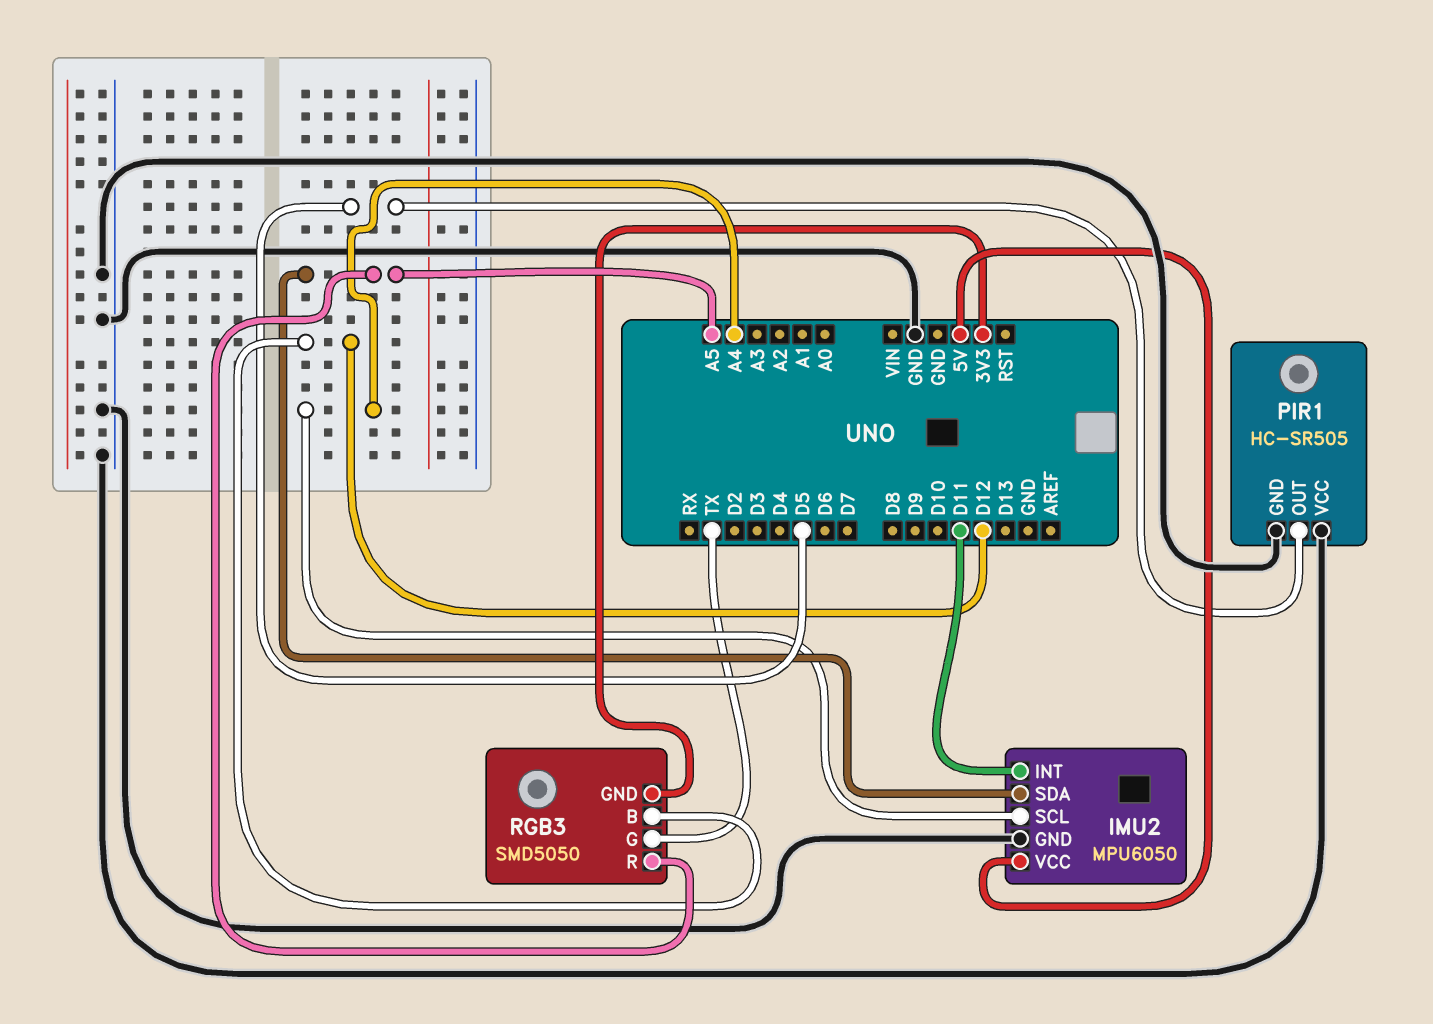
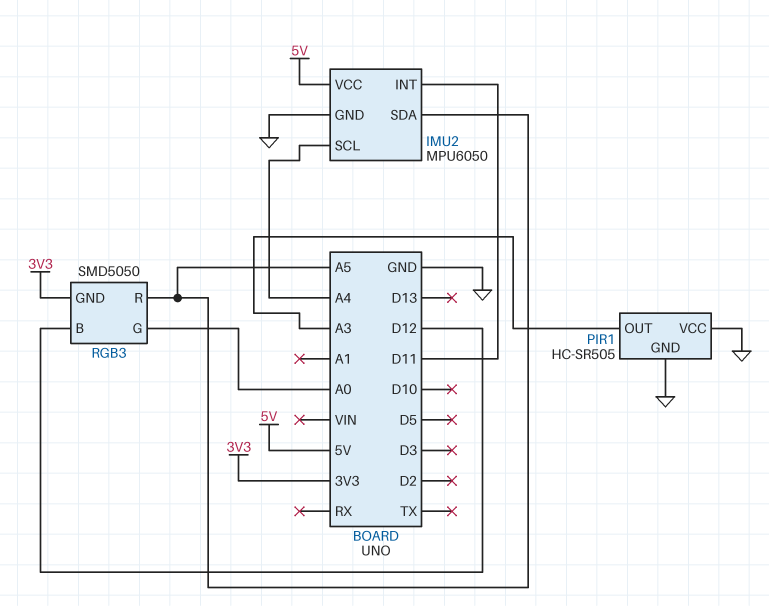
PIR1 pin OUT: D5 -> A3
RGB3 pin G: TX -> A0

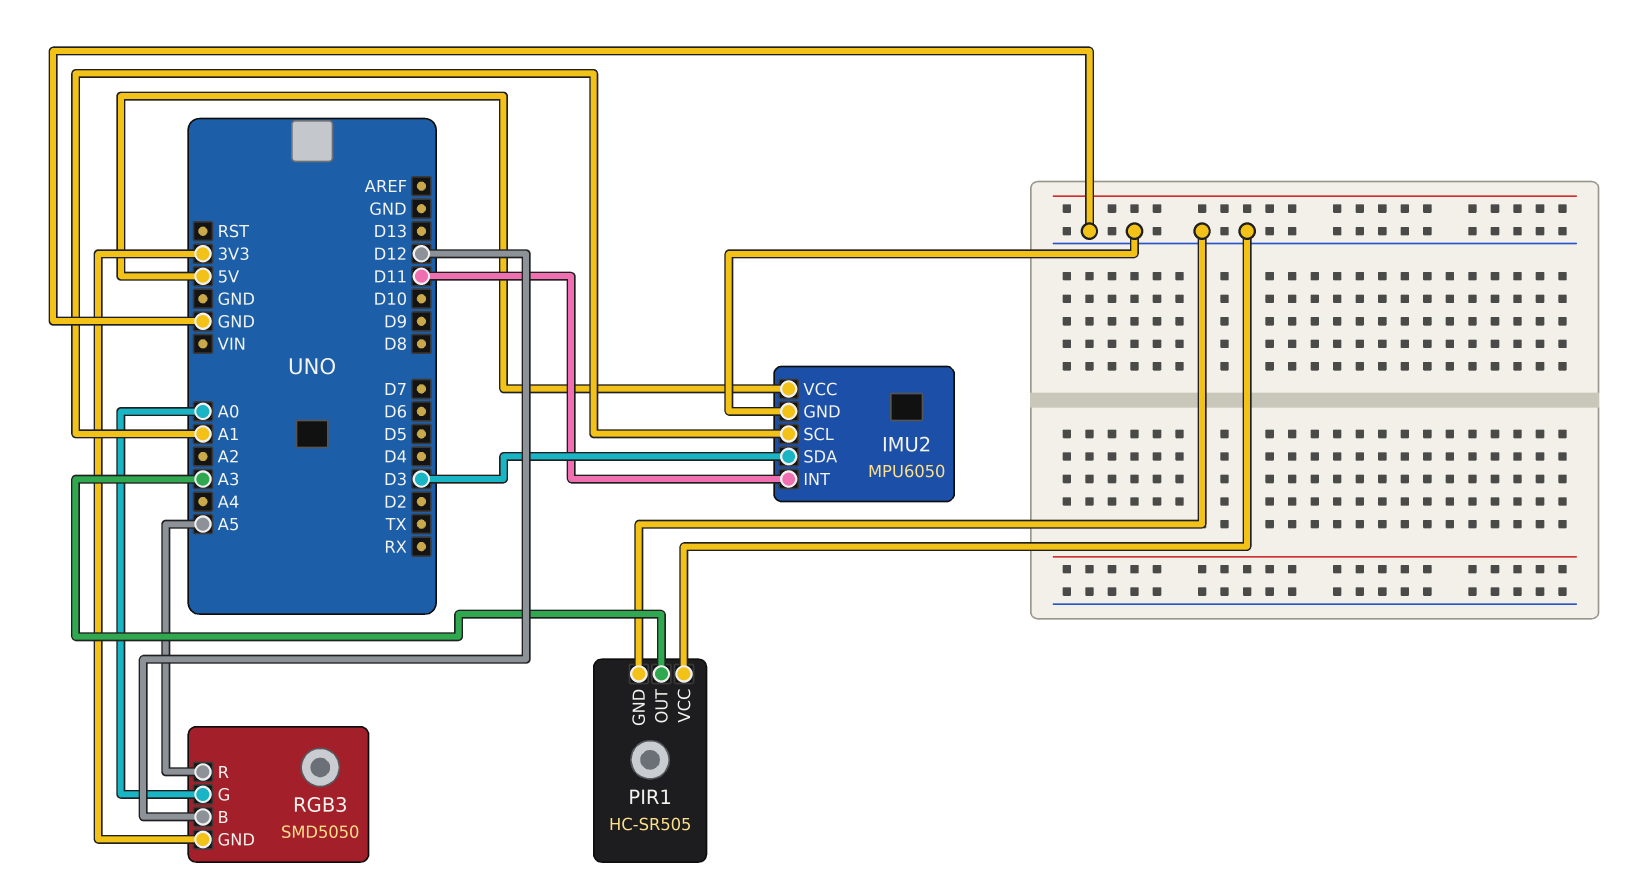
IMU2 pin SCL: A4 -> A1
IMU2 pin SDA: A5 -> D3

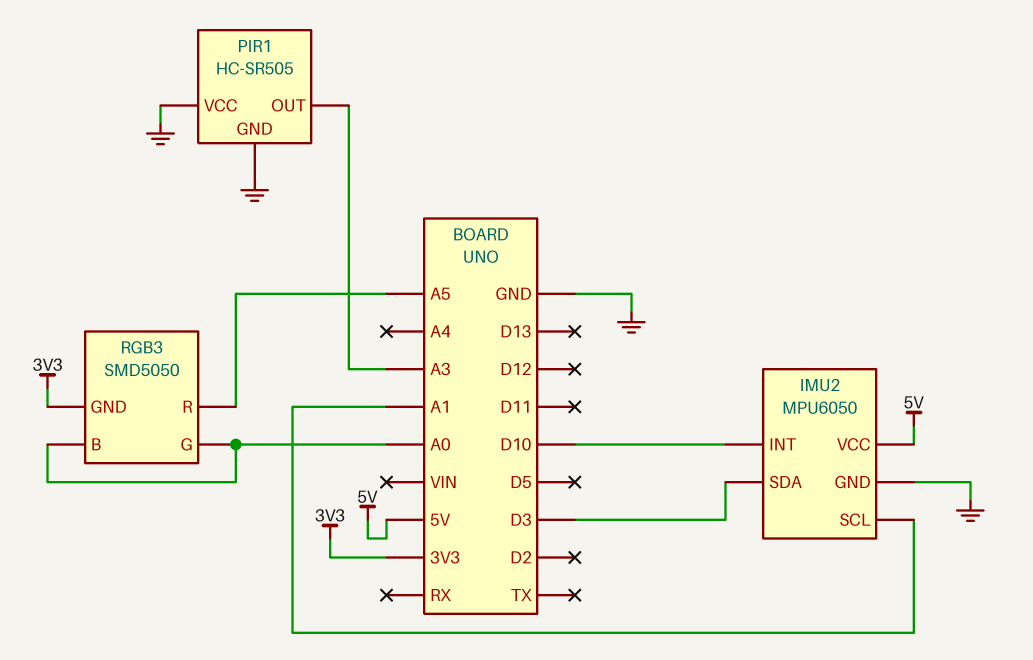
IMU2 pin INT: D11 -> D10
RGB3 pin B: D12 -> A0

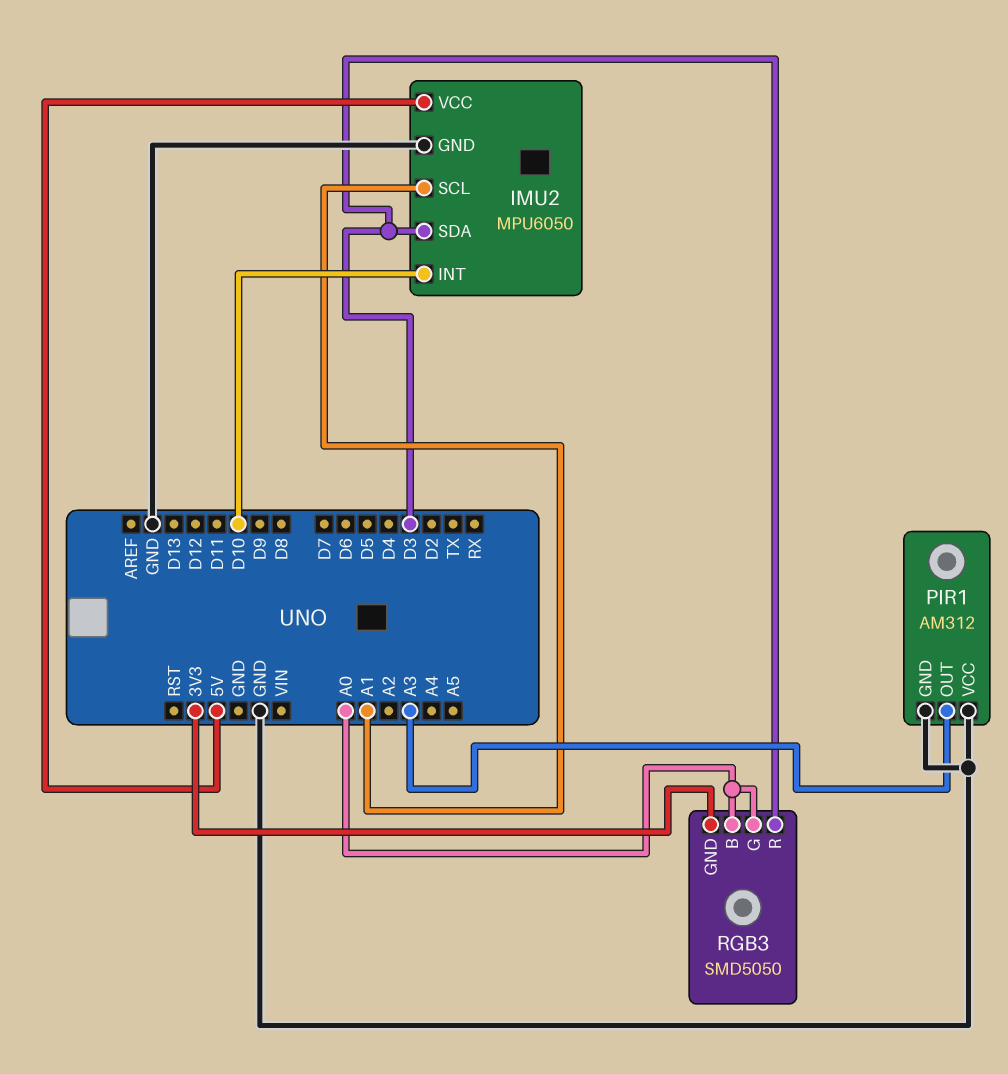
PIR1: HC-SR505 -> AM312
RGB3 pin R: A5 -> D3

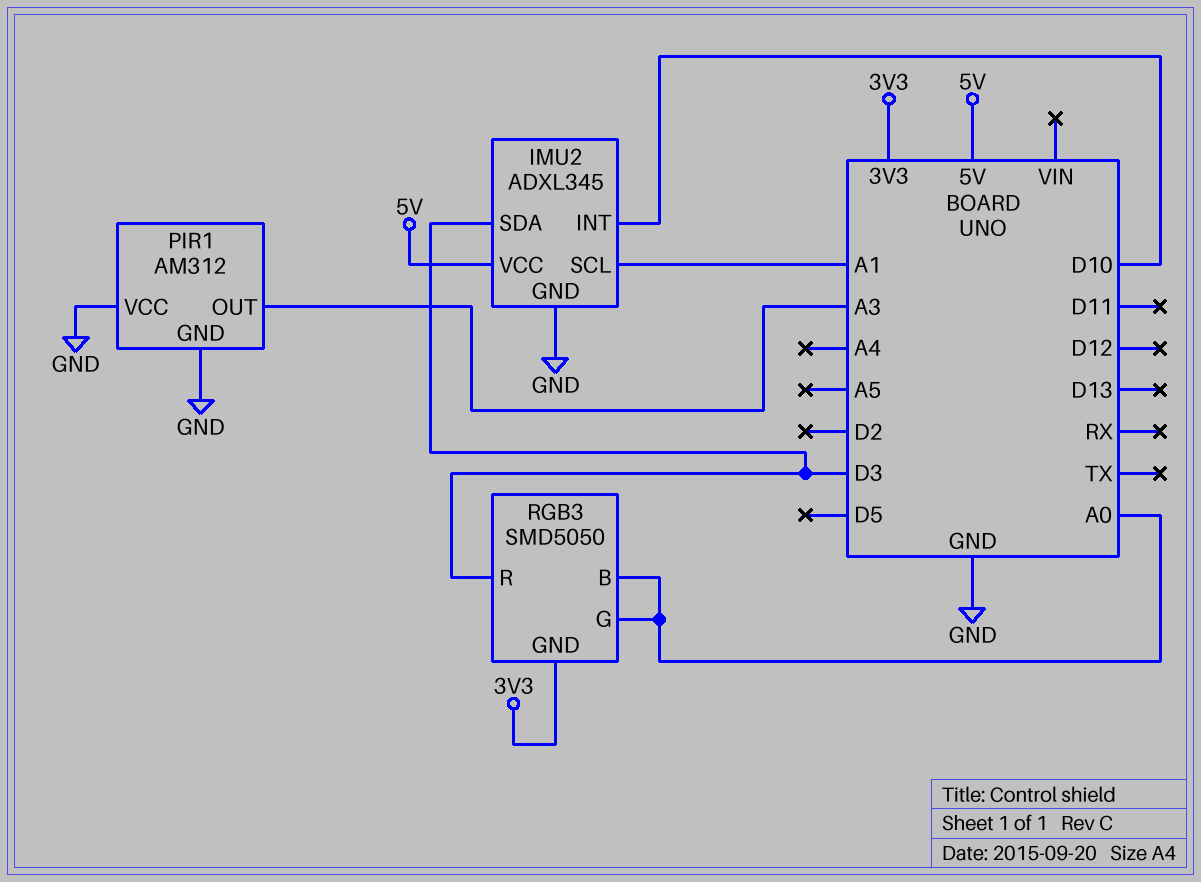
IMU2: MPU6050 -> ADXL345

